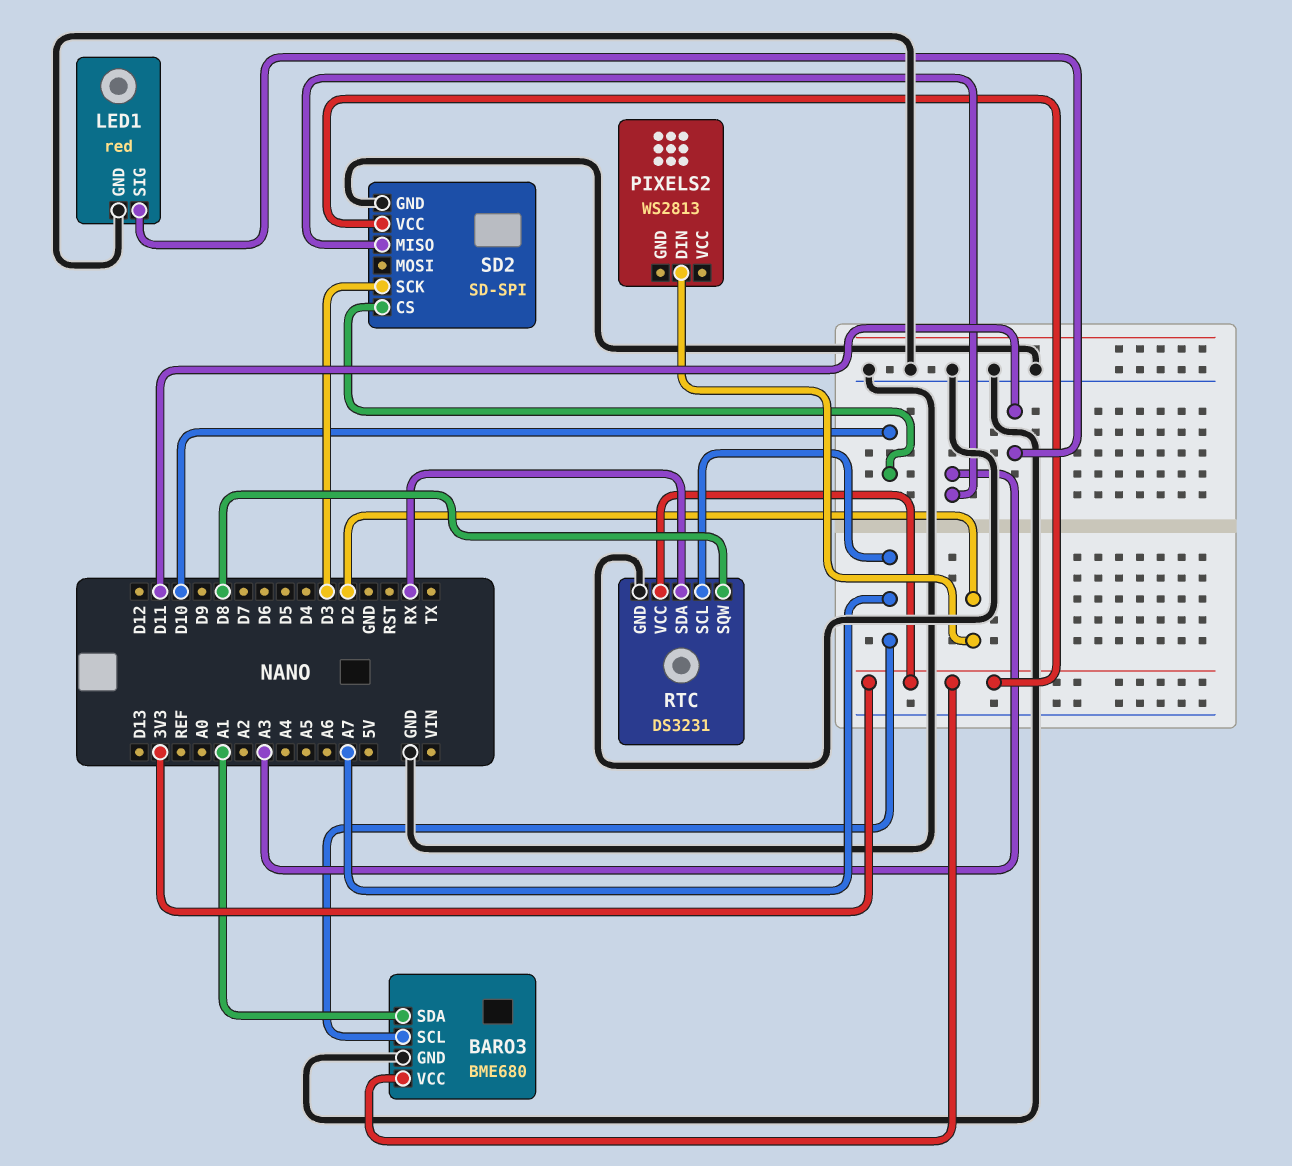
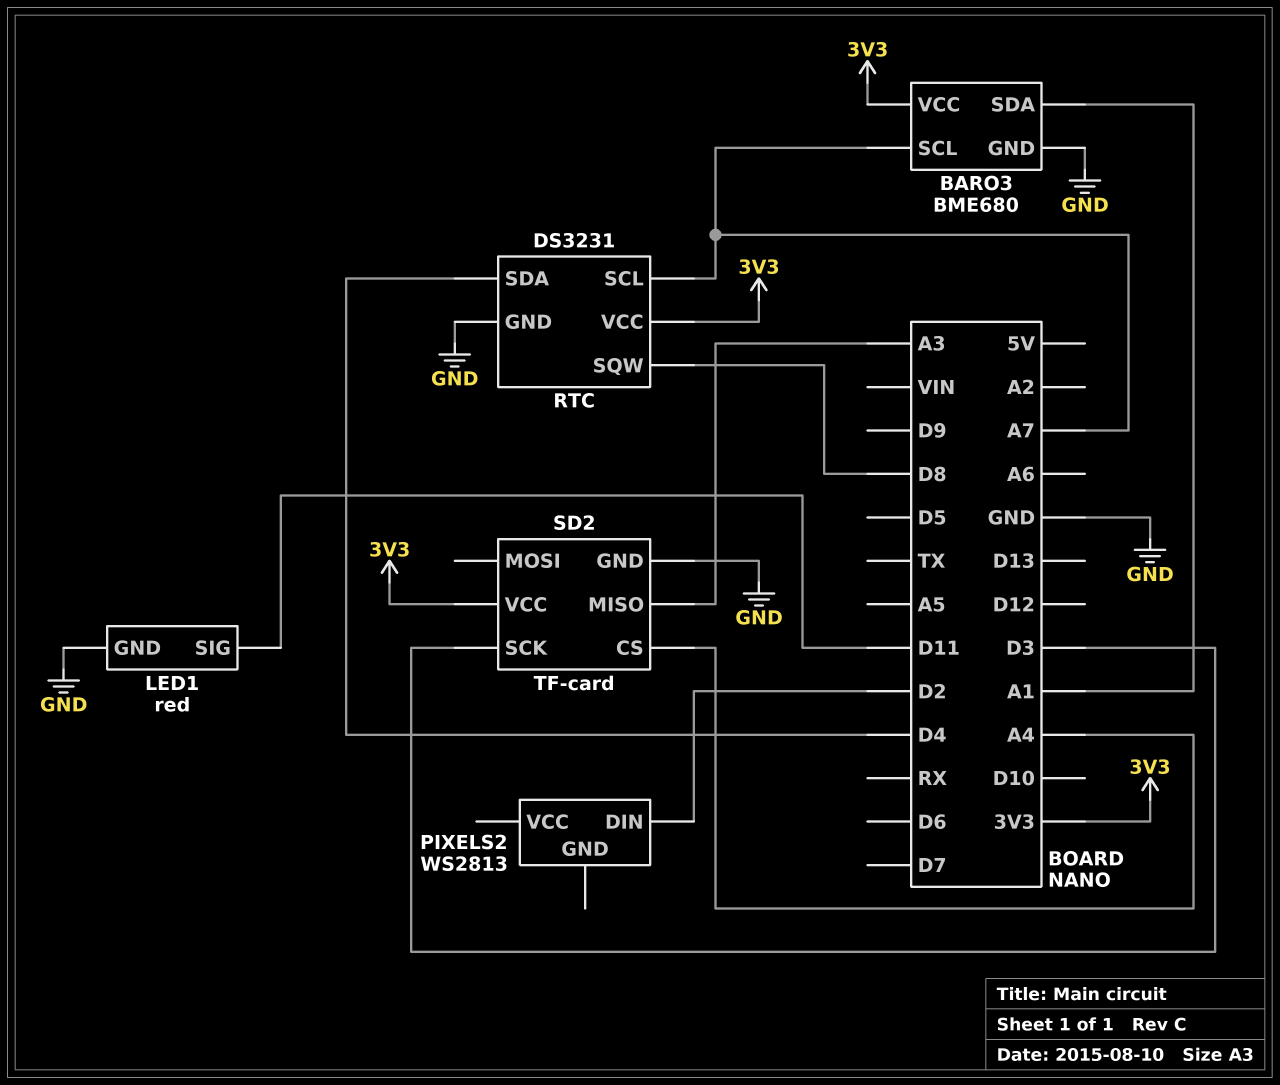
RTC pin SDA: RX -> D4
SD2: SD-SPI -> TF-card
SD2 pin CS: D10 -> A4

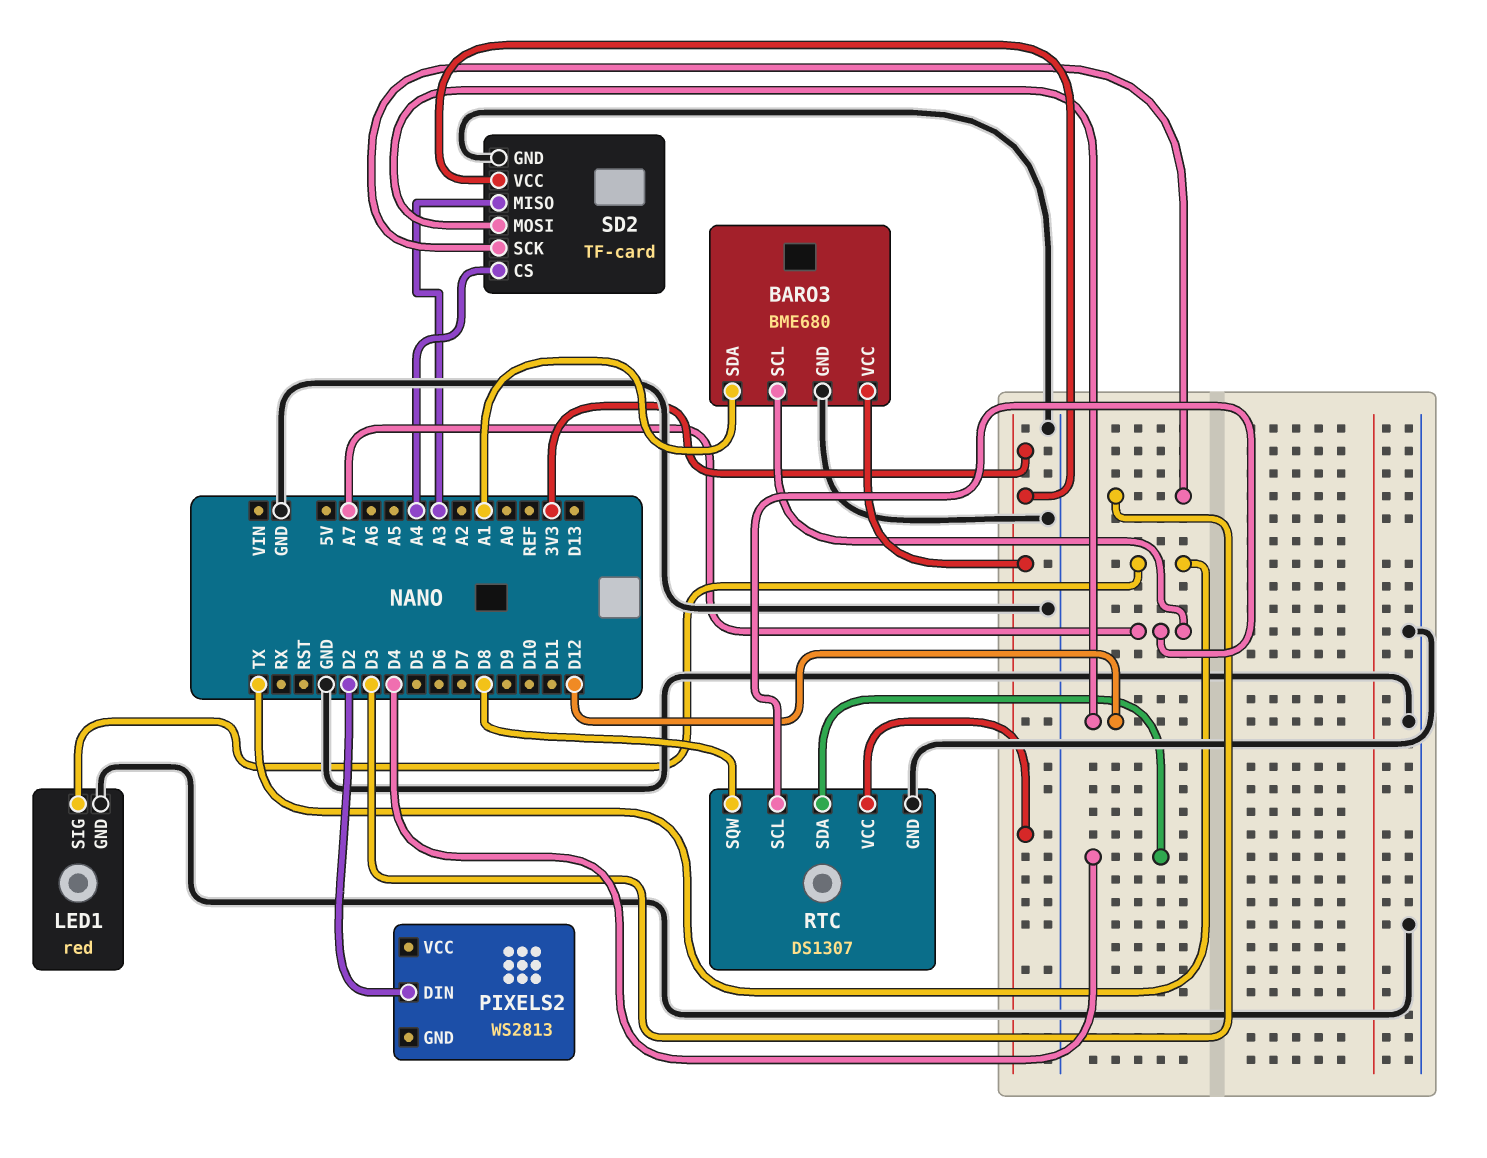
LED1 pin SIG: D11 -> TX
RTC: DS3231 -> DS1307
SD2 pin MOSI: none -> D12

